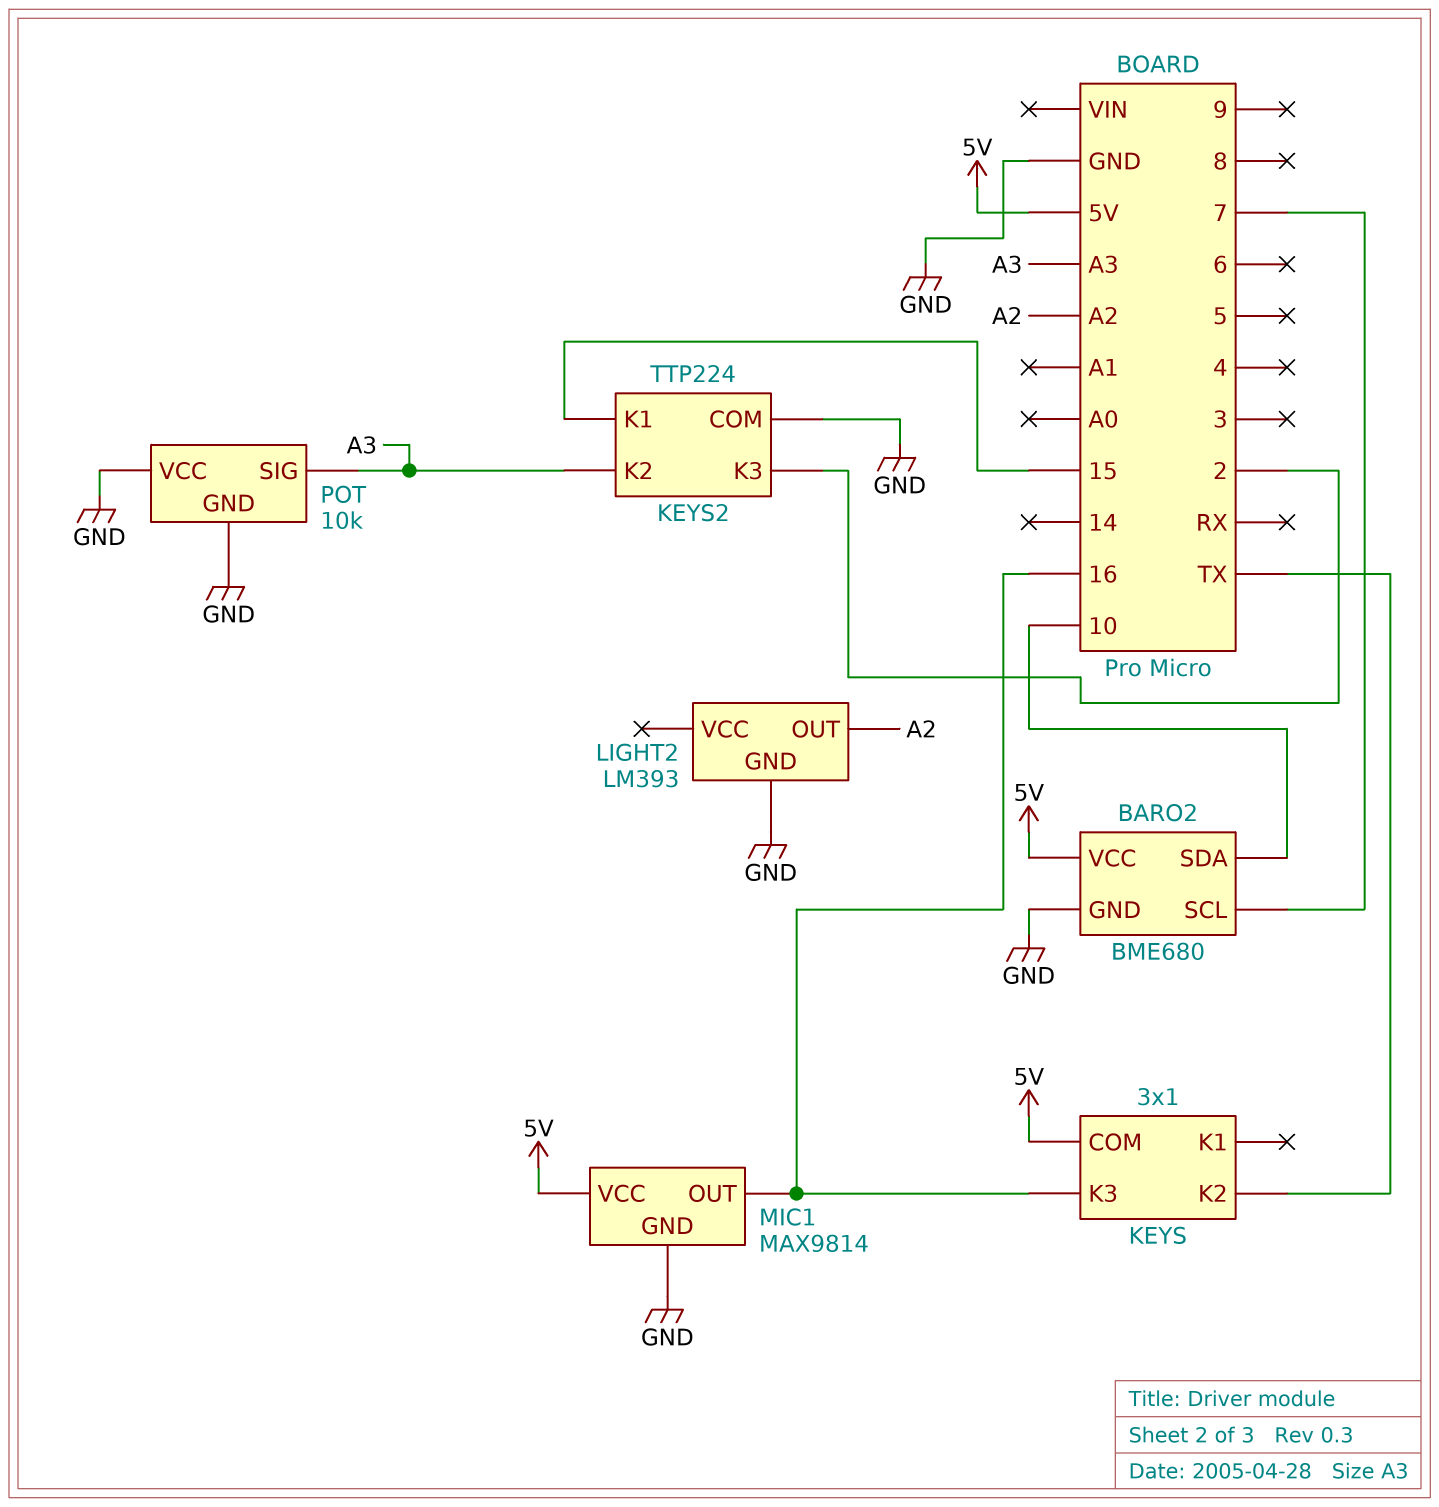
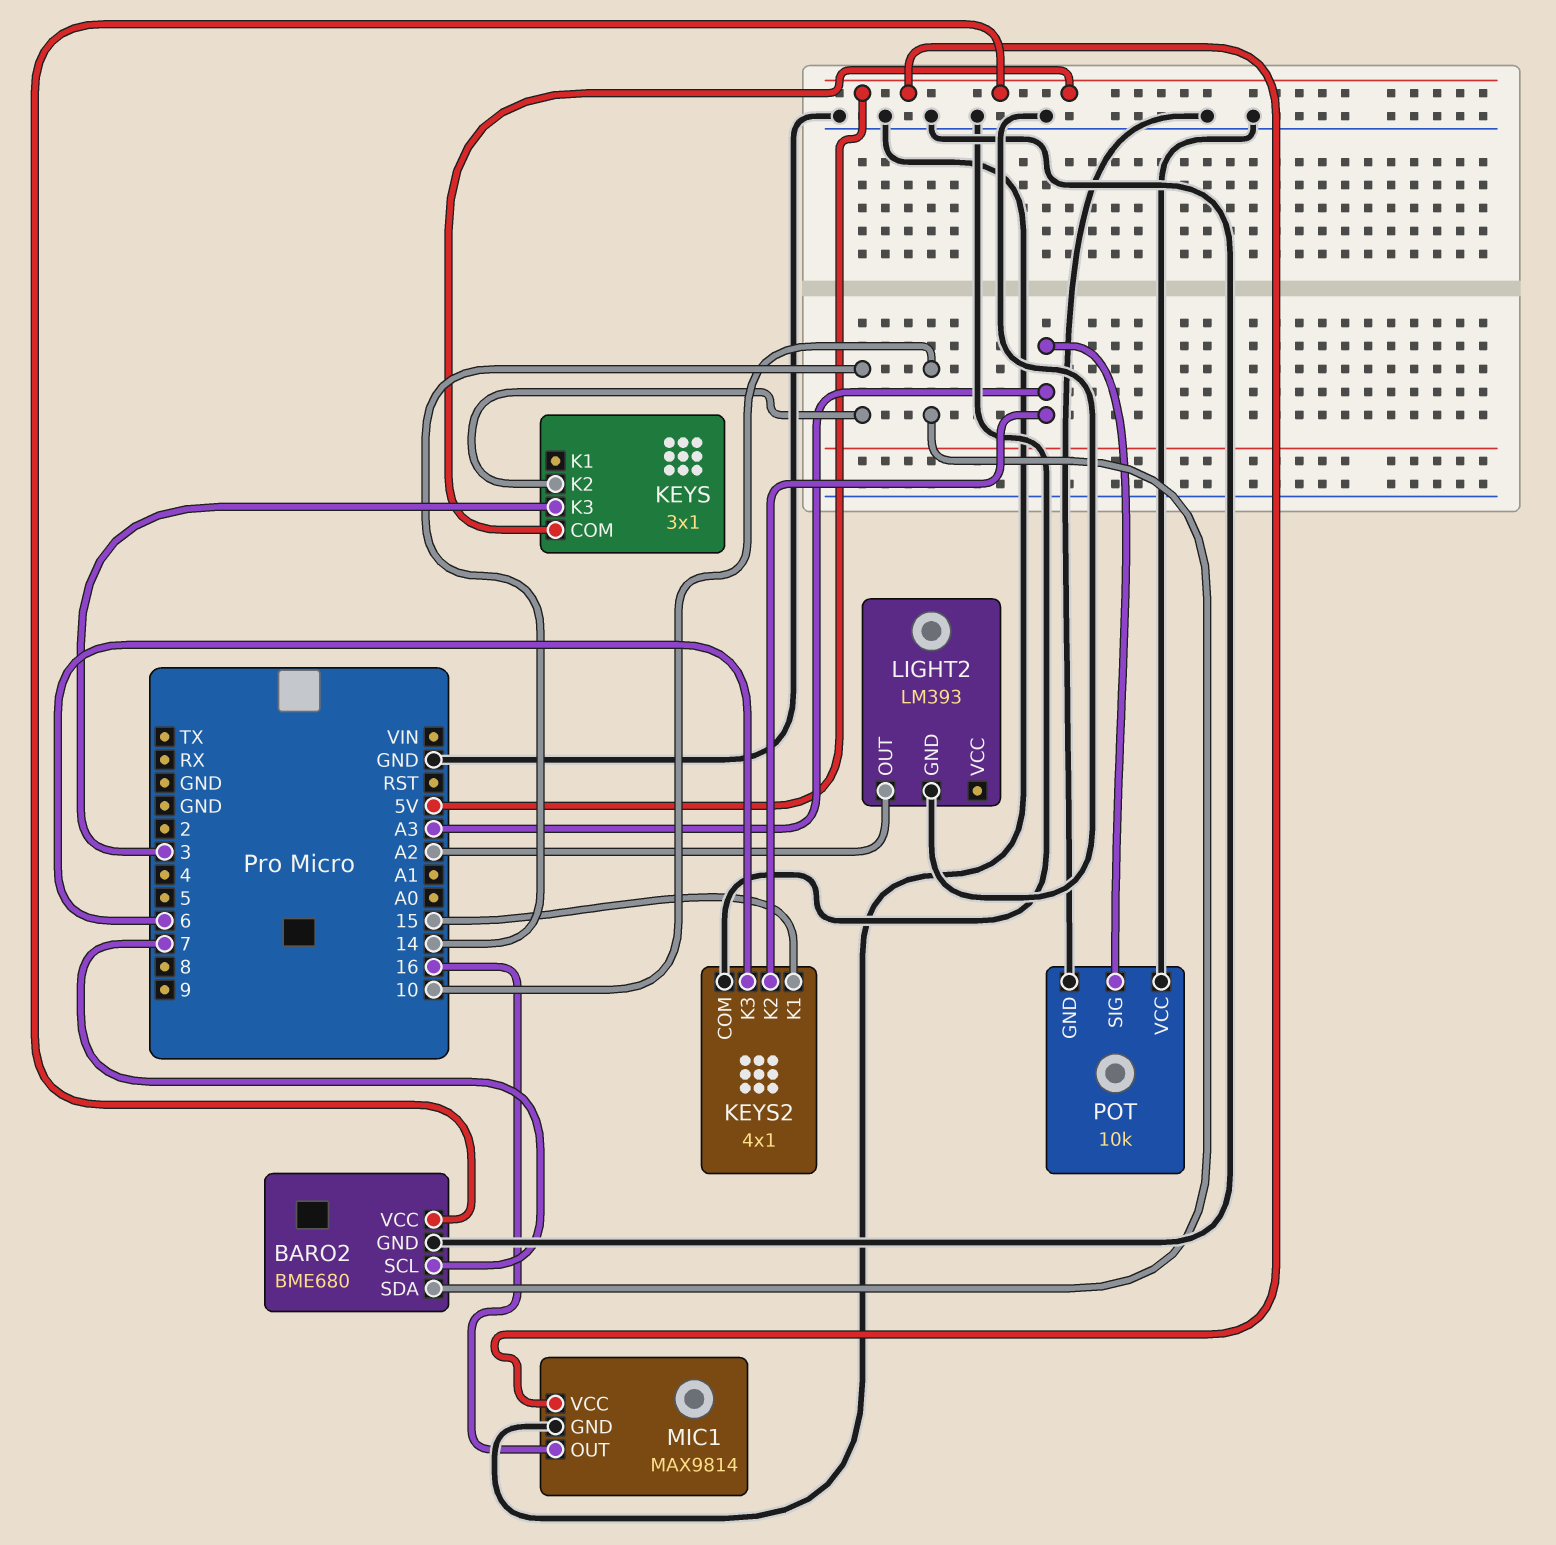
KEYS pin K2: TX -> 14
KEYS pin K3: 16 -> 3
KEYS2: TTP224 -> 4x1
KEYS2 pin K3: 2 -> 6

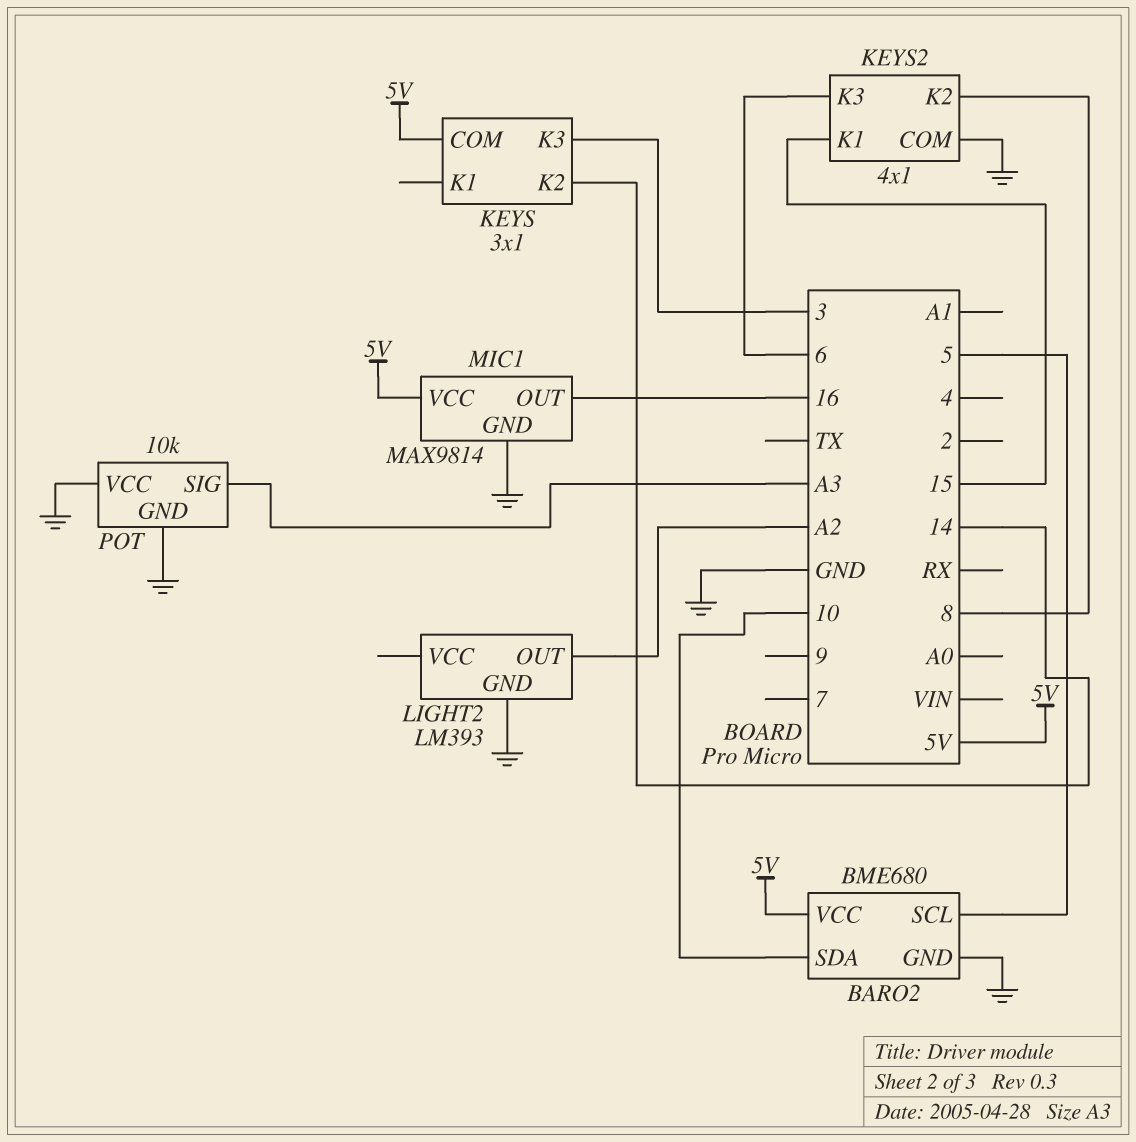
BARO2 pin SCL: 7 -> 5
KEYS2 pin K2: A3 -> 8

